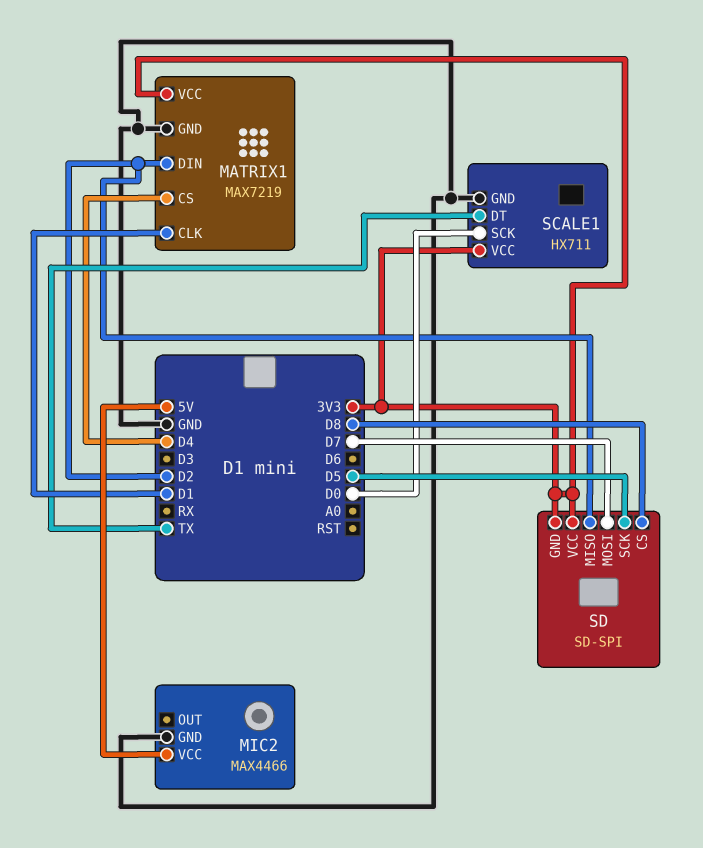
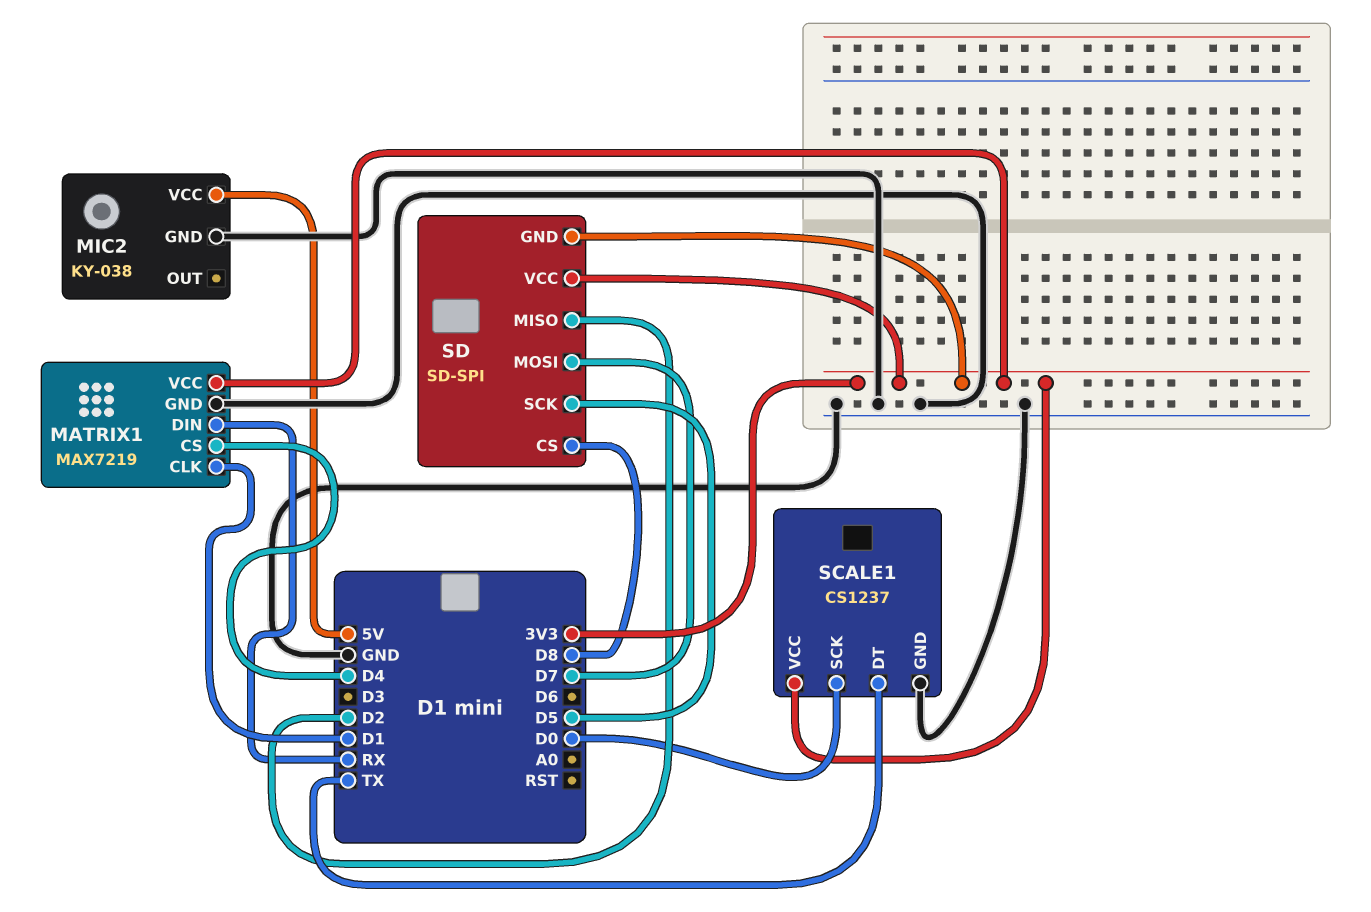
MATRIX1 pin DIN: D2 -> RX
MIC2: MAX4466 -> KY-038
SCALE1: HX711 -> CS1237

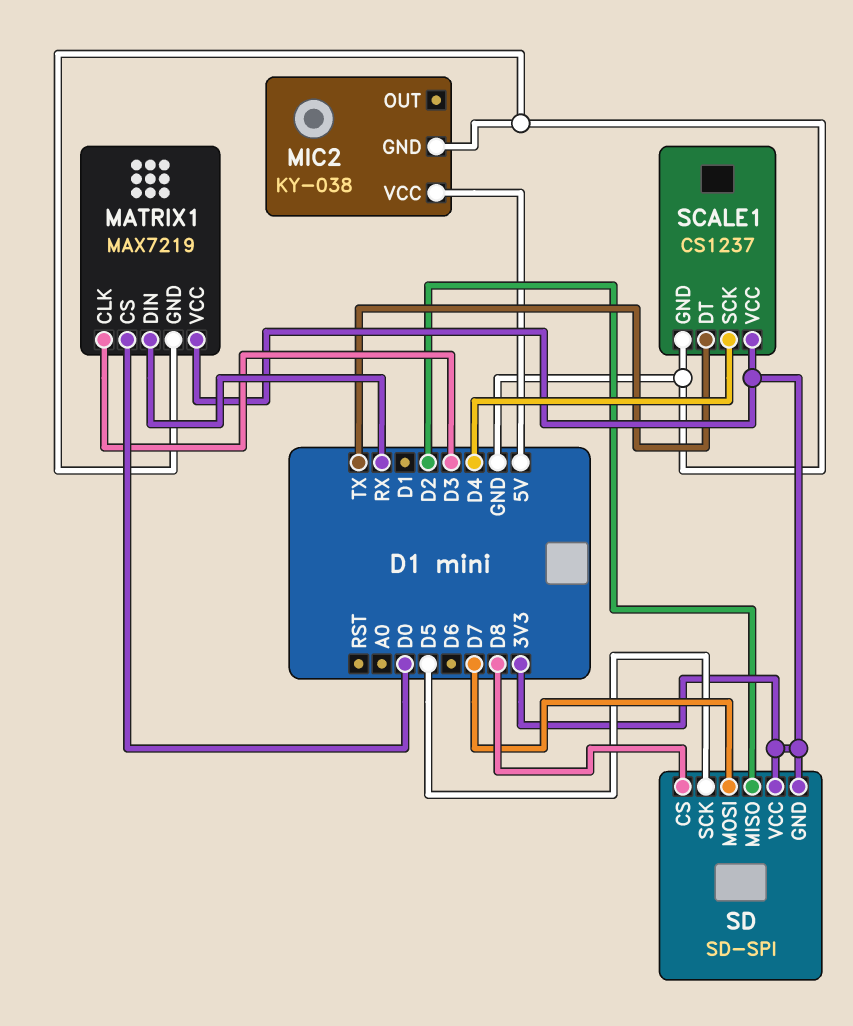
MATRIX1 pin CLK: D1 -> D3
MATRIX1 pin CS: D4 -> D0
SCALE1 pin SCK: D0 -> D4

